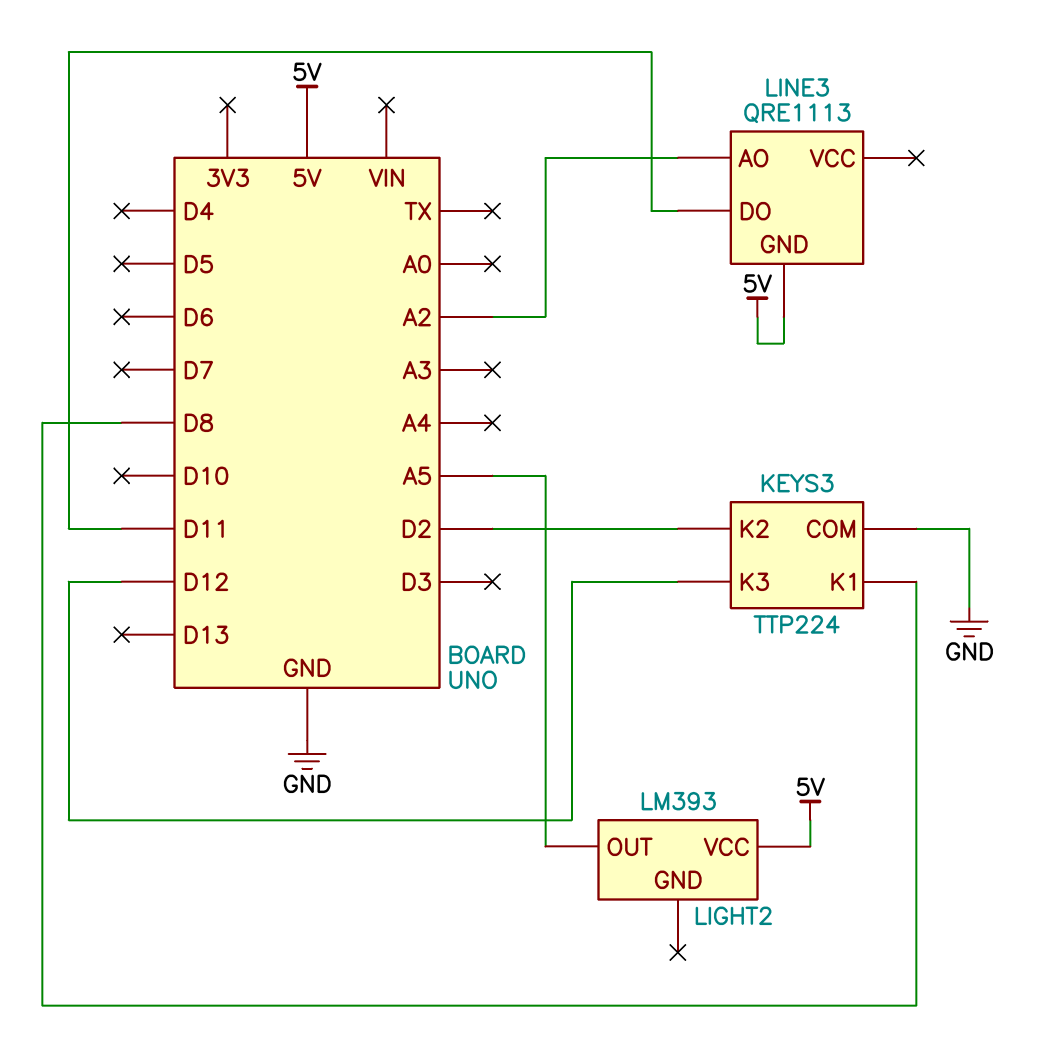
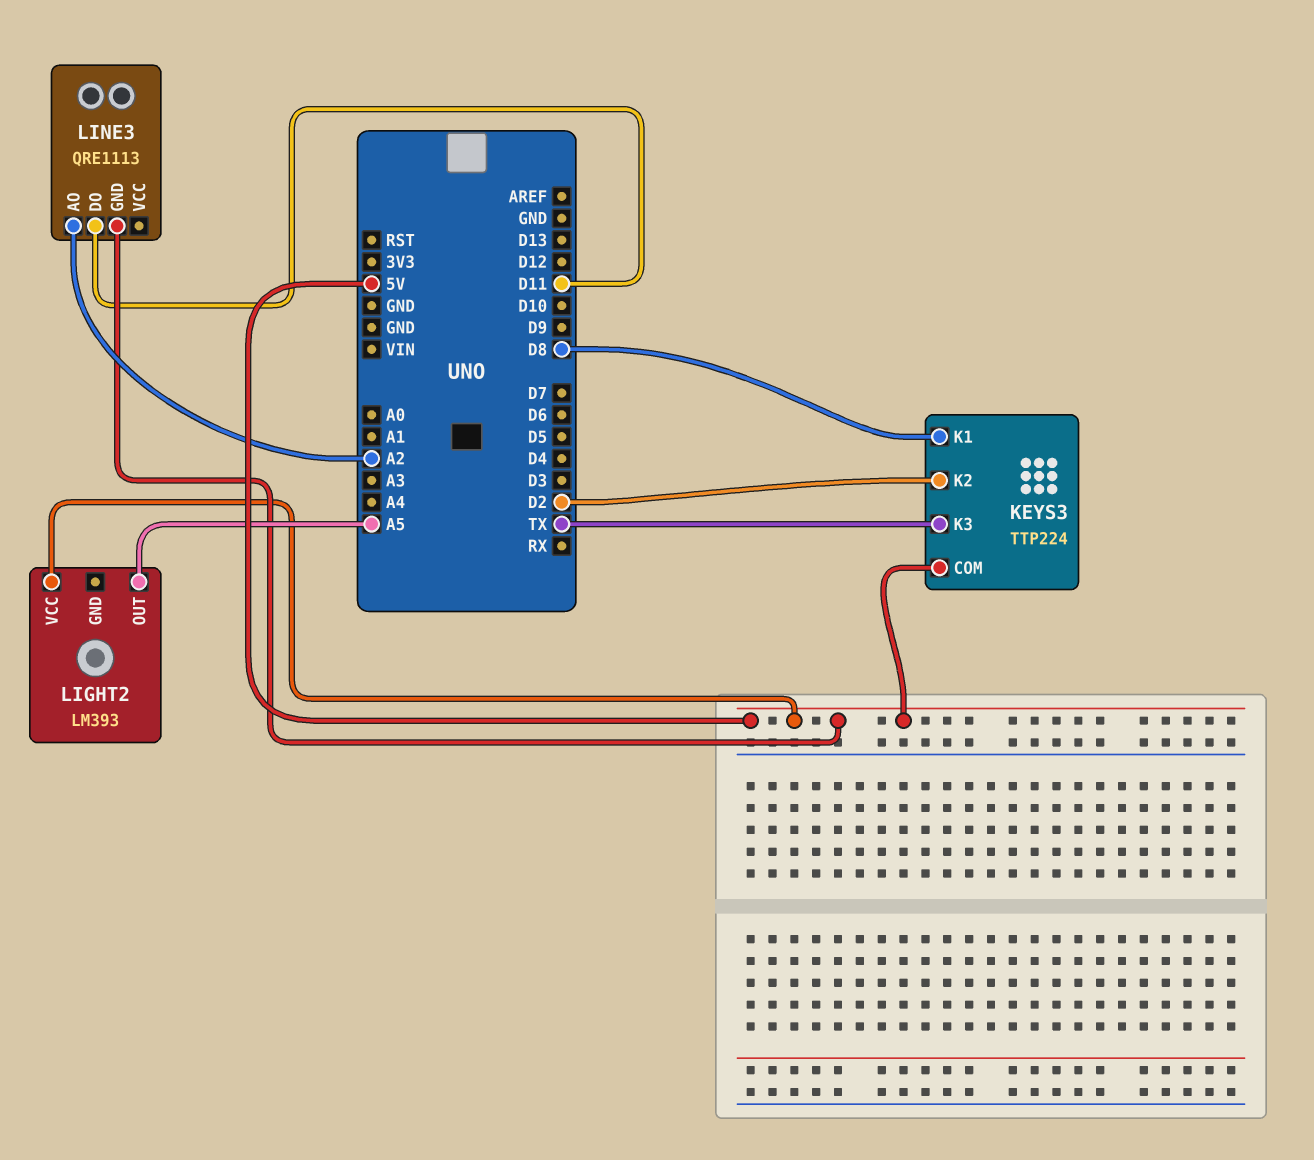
KEYS3 pin COM: GND -> 5V
KEYS3 pin K3: D12 -> TX

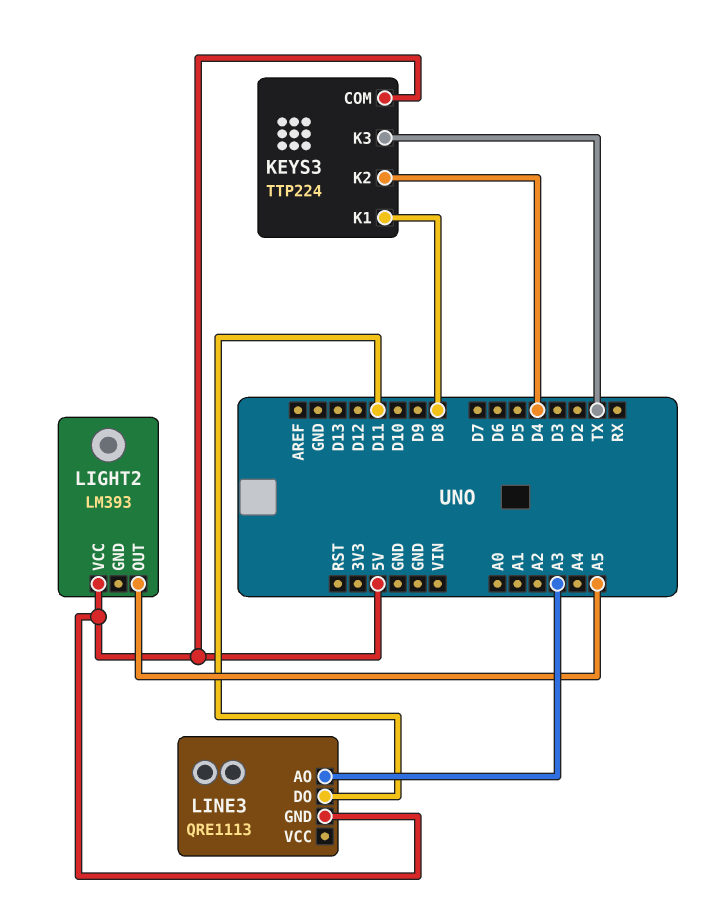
KEYS3 pin K2: D2 -> D4
LINE3 pin AO: A2 -> A3

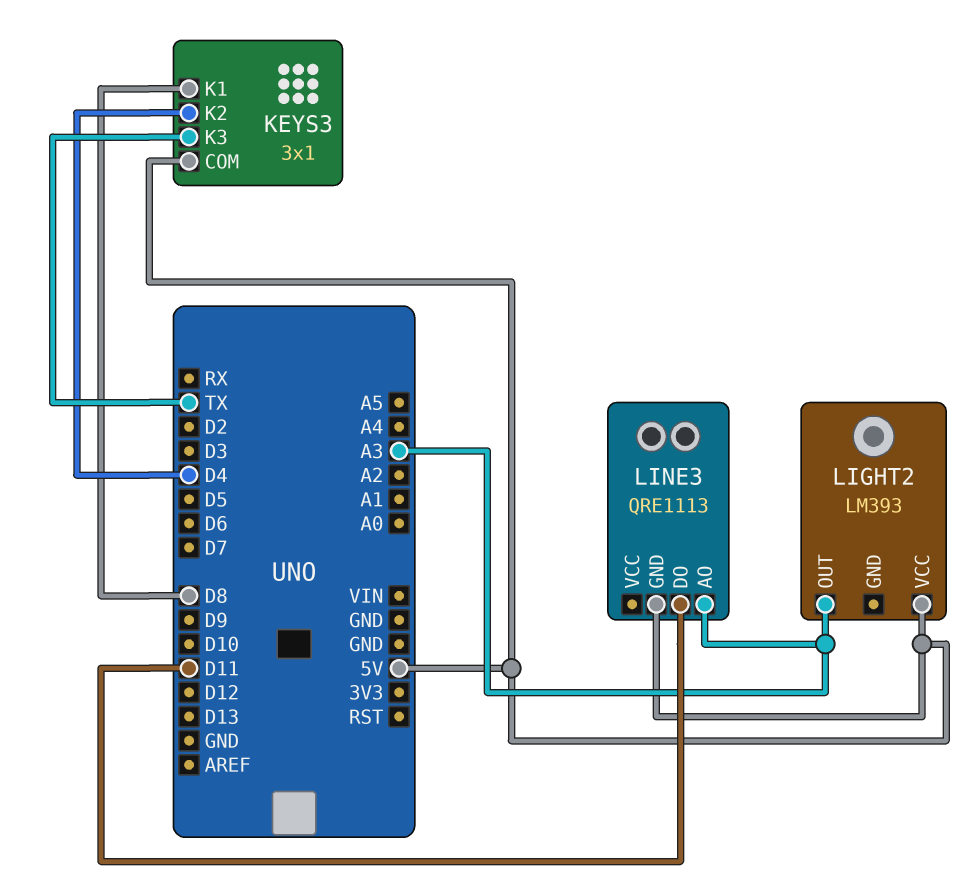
KEYS3: TTP224 -> 3x1
LIGHT2 pin OUT: A5 -> A3

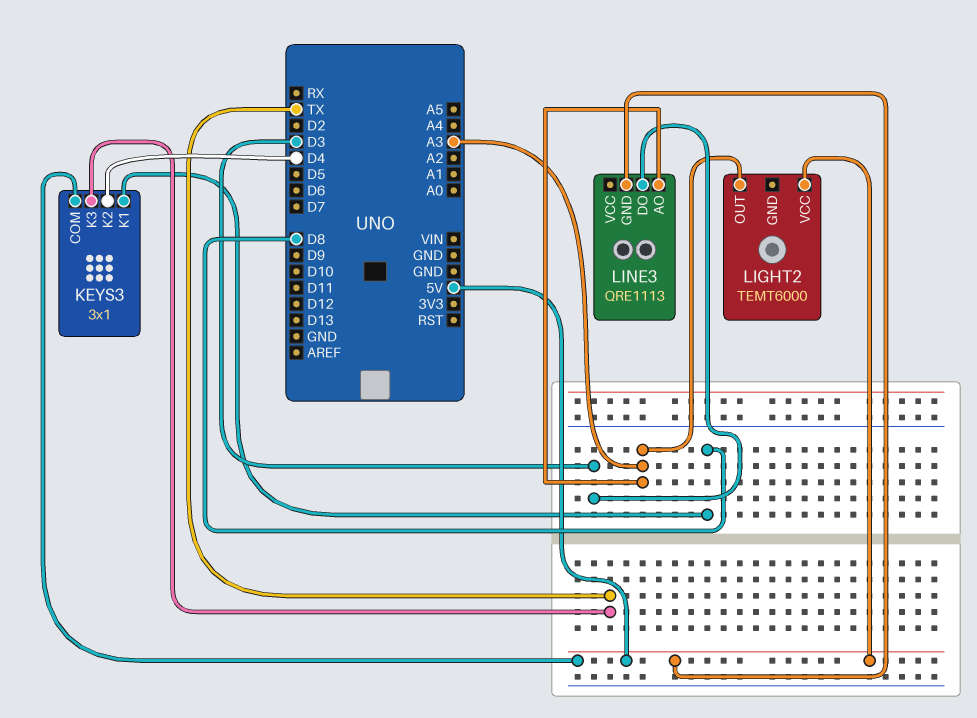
LIGHT2: LM393 -> TEMT6000
LINE3 pin DO: D11 -> D3

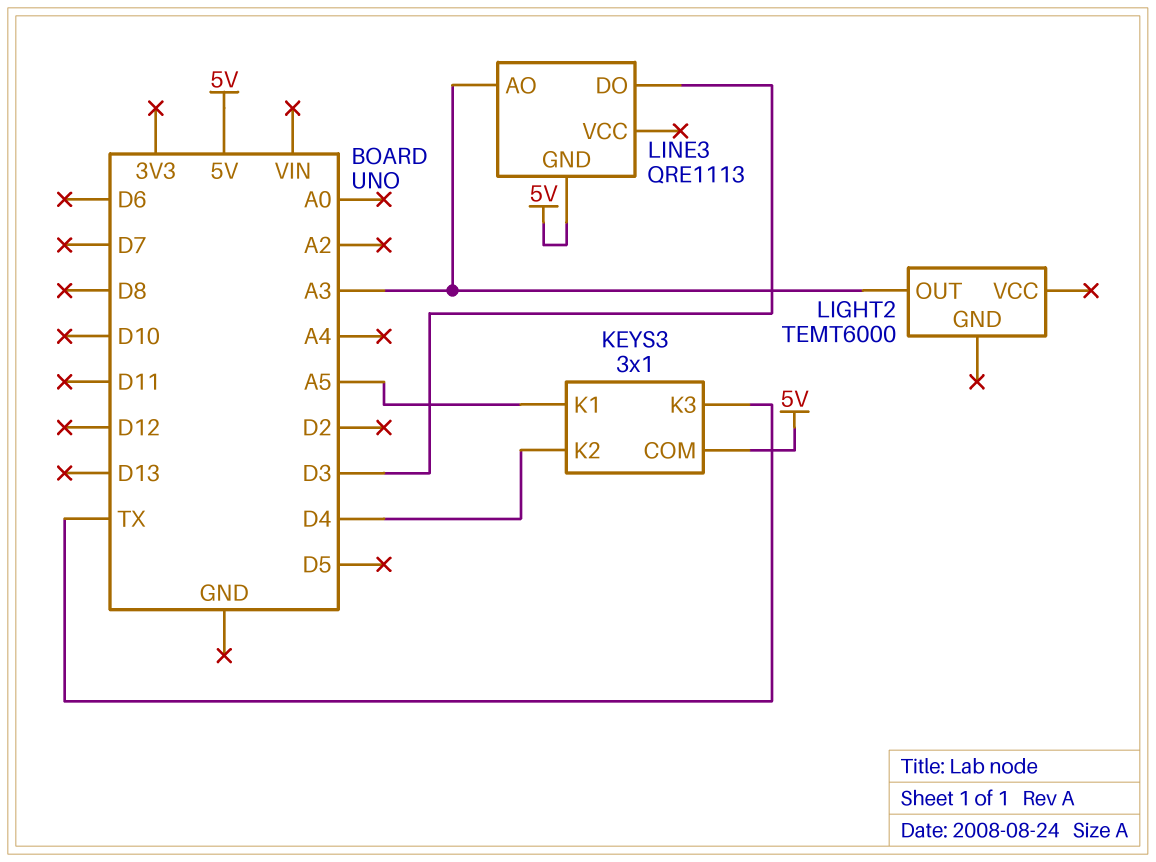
KEYS3 pin K1: D8 -> A5
LIGHT2 pin VCC: 5V -> none

